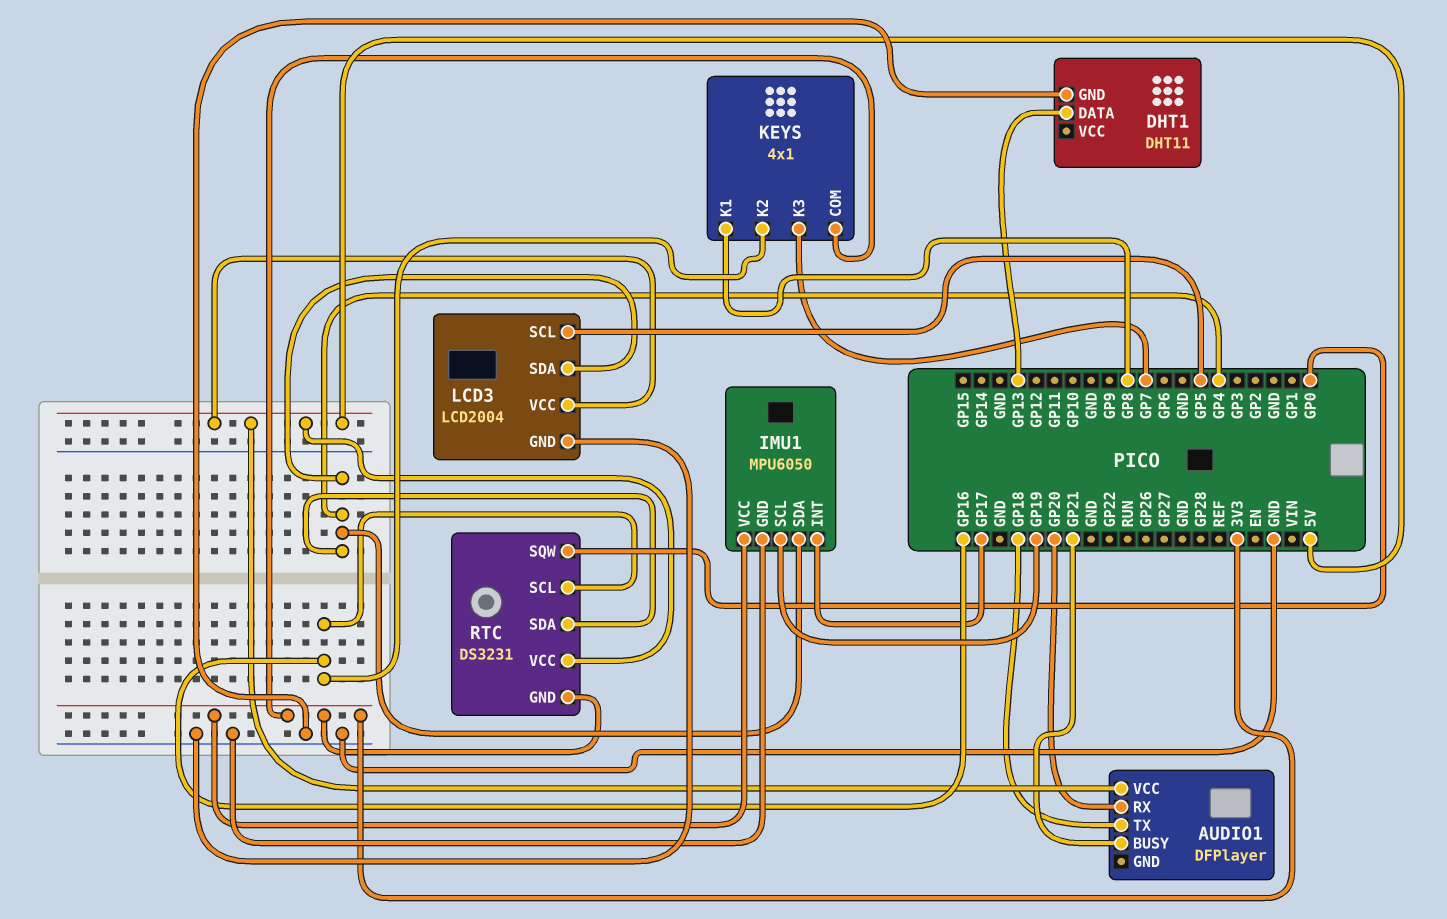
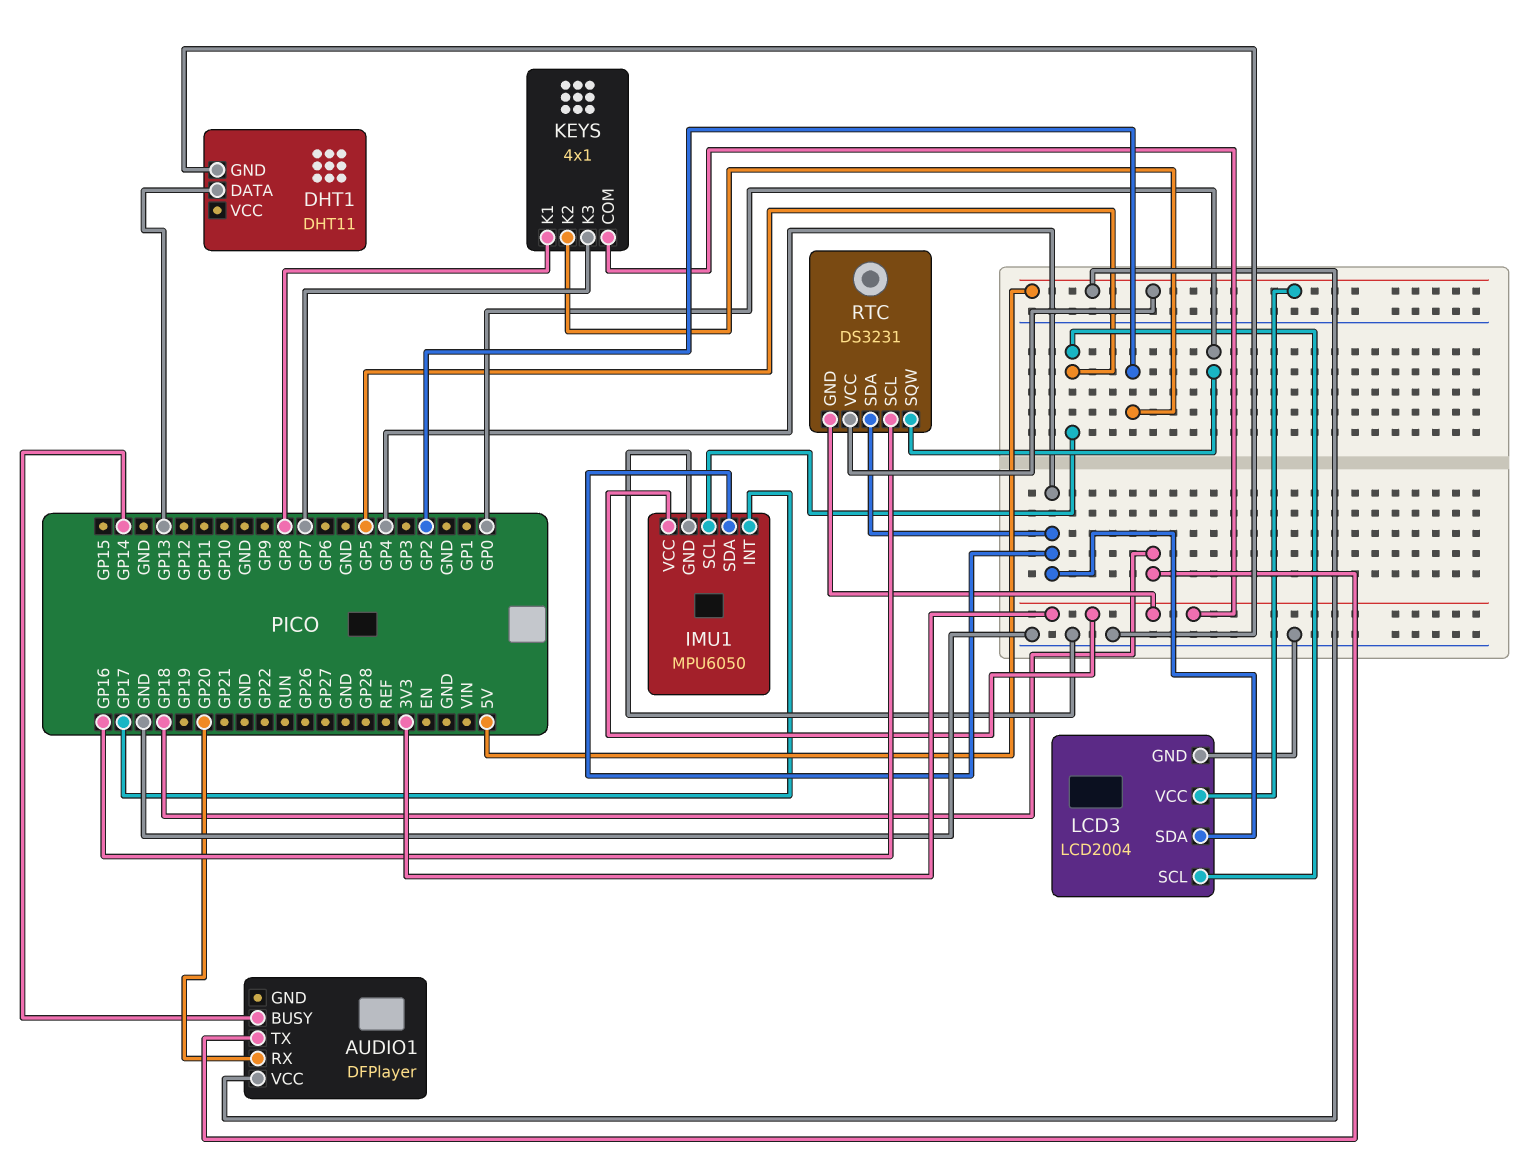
AUDIO1 pin BUSY: GP21 -> GP14
IMU1 pin SCL: GP19 -> GP5
KEYS pin K2: GP16 -> GP2

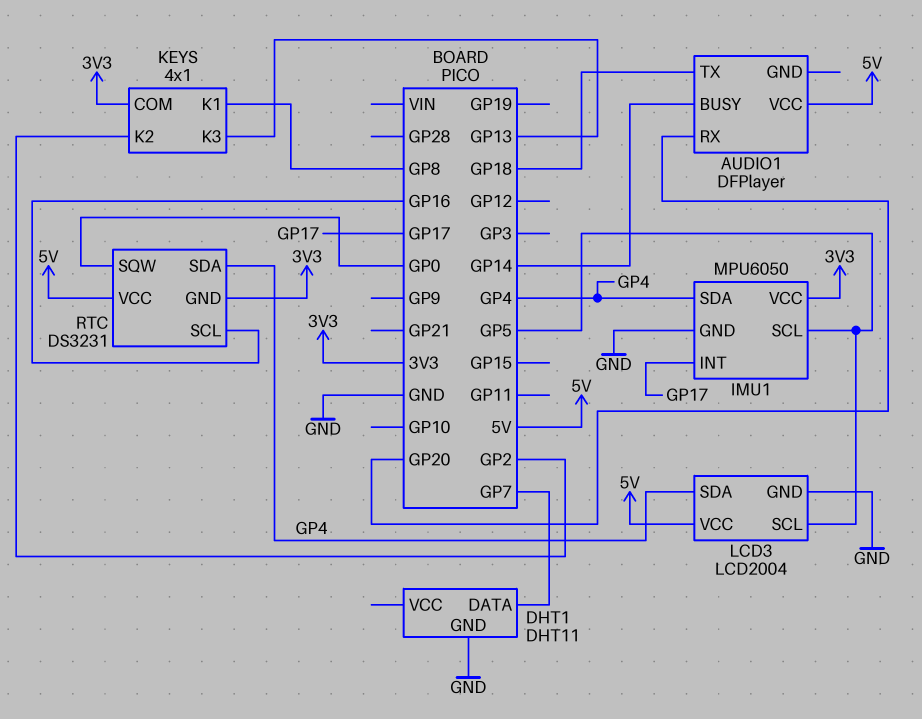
DHT1 pin DATA: GP13 -> GP7
KEYS pin K3: GP7 -> GP13

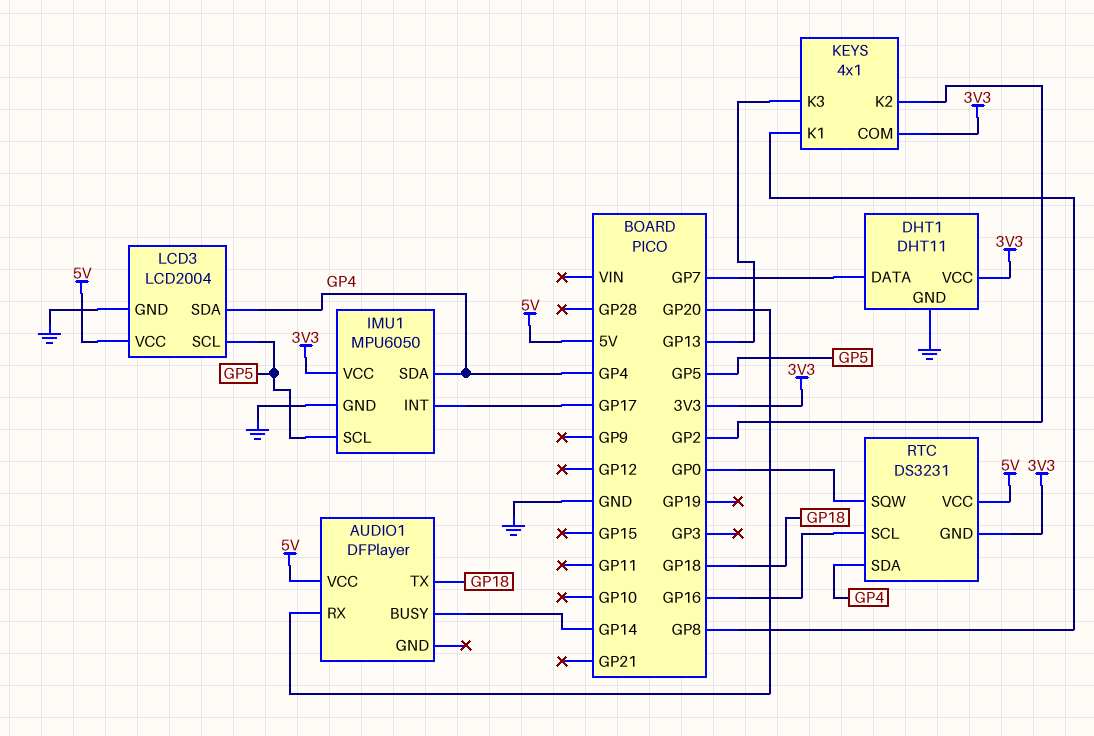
DHT1 pin VCC: none -> 3V3

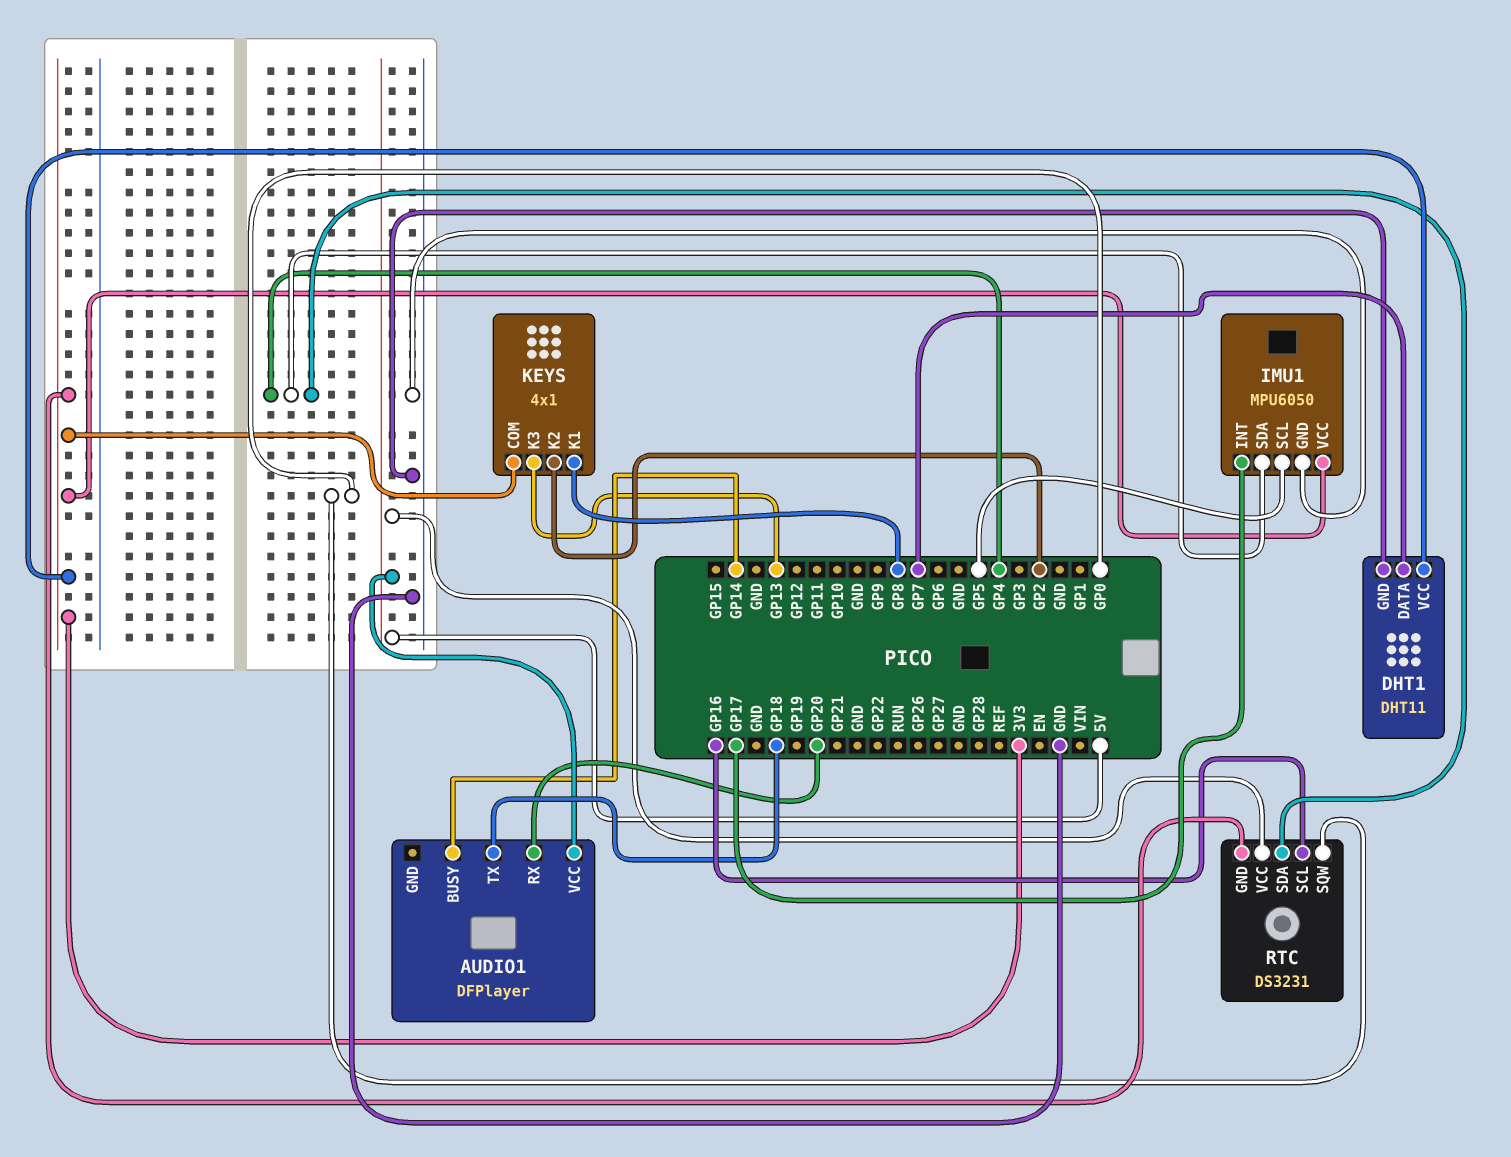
LCD3: LCD2004 -> none
LCD3 pin GND: GND -> none
LCD3 pin SCL: GP5 -> none
LCD3 pin SDA: GP4 -> none
LCD3 pin VCC: 5V -> none

